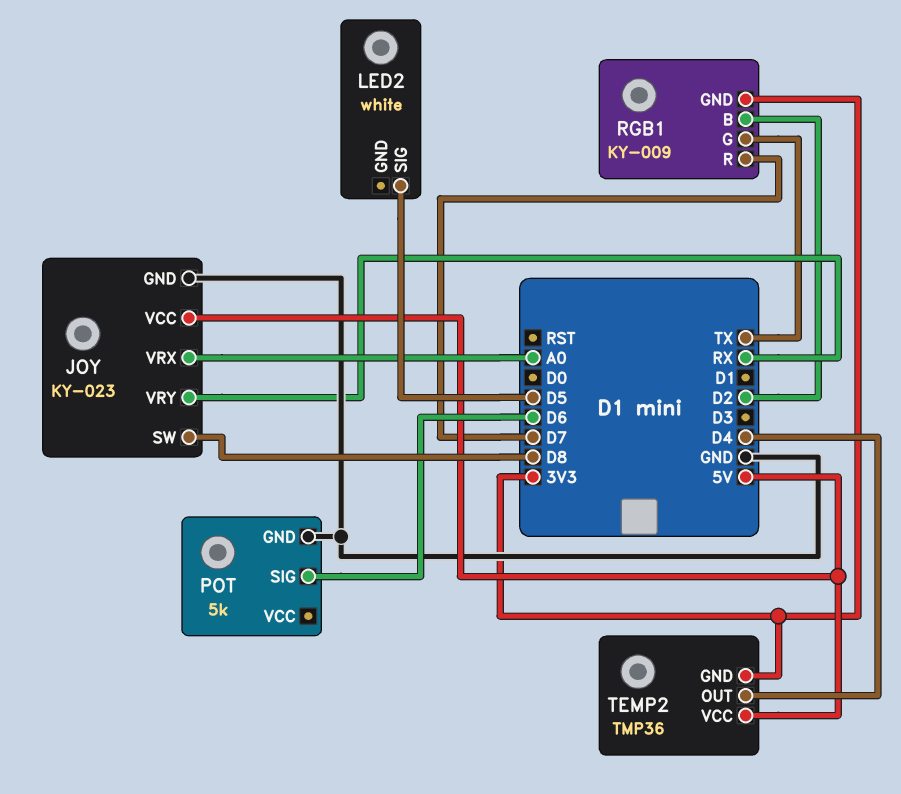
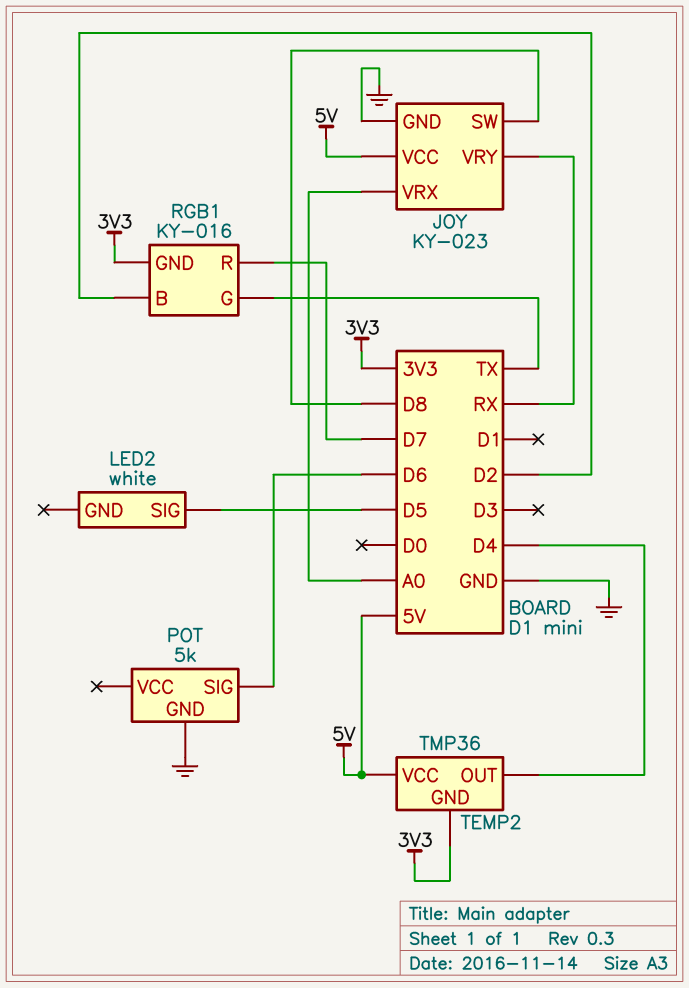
RGB1: KY-009 -> KY-016

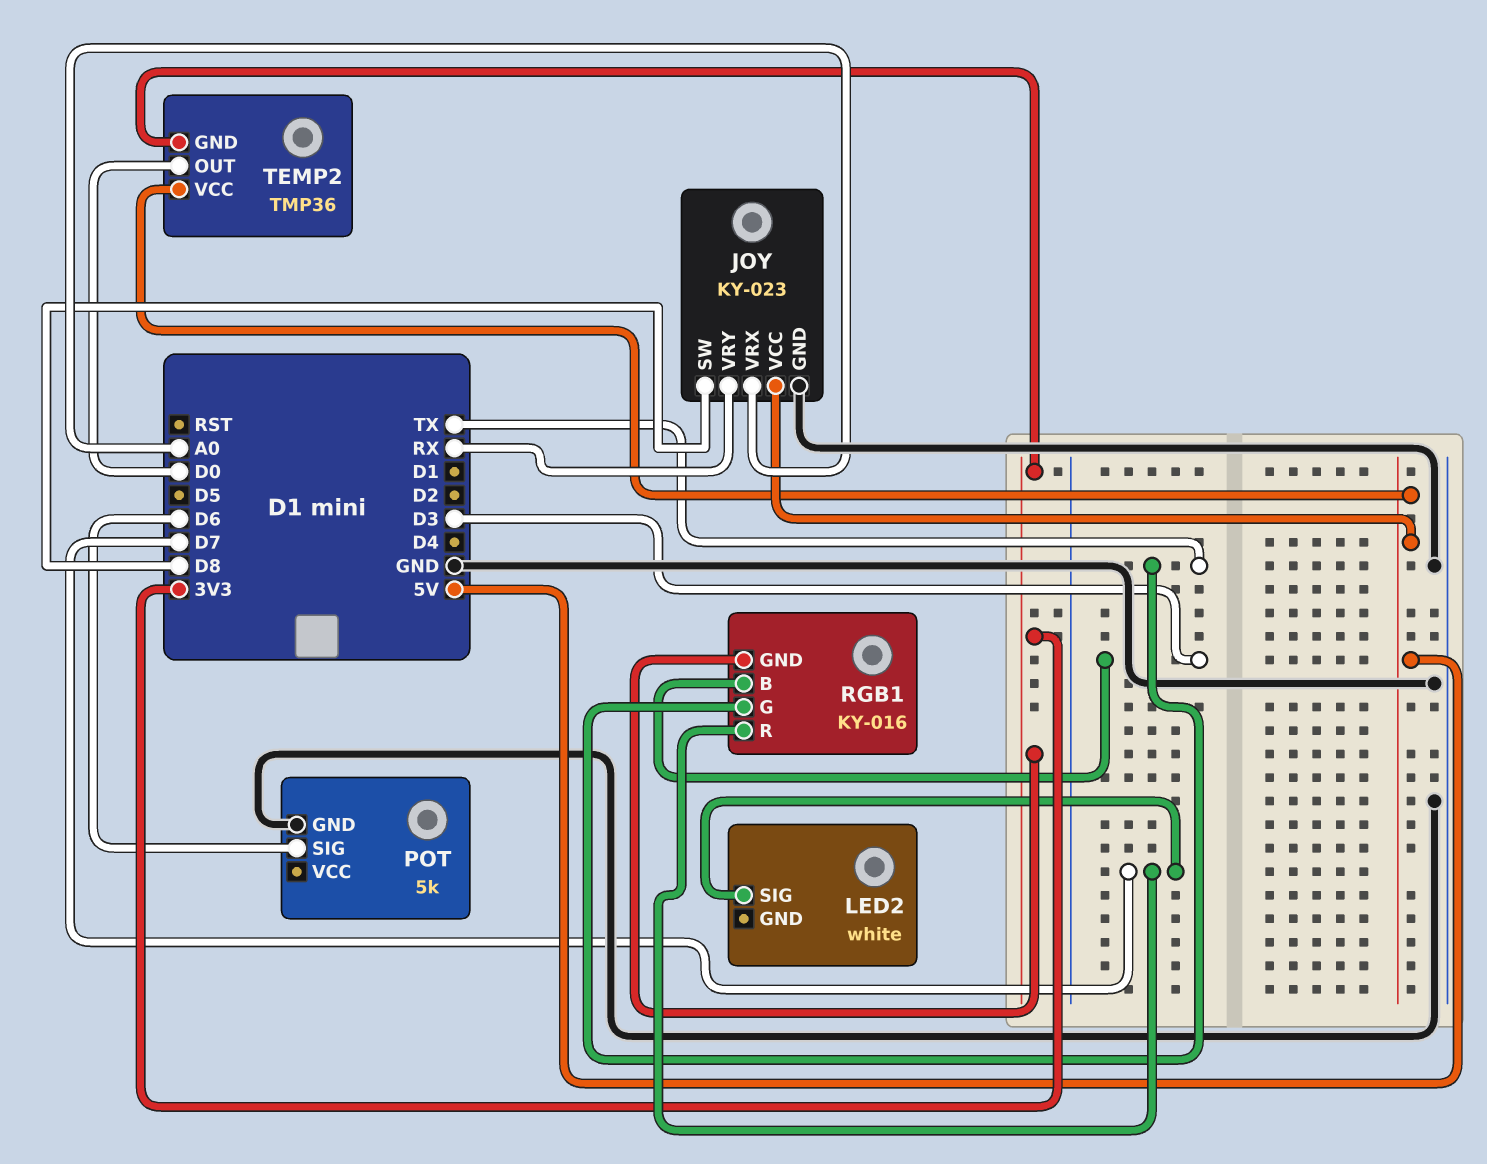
LED2 pin SIG: D5 -> D7
RGB1 pin B: D2 -> D3
TEMP2 pin OUT: D4 -> D0

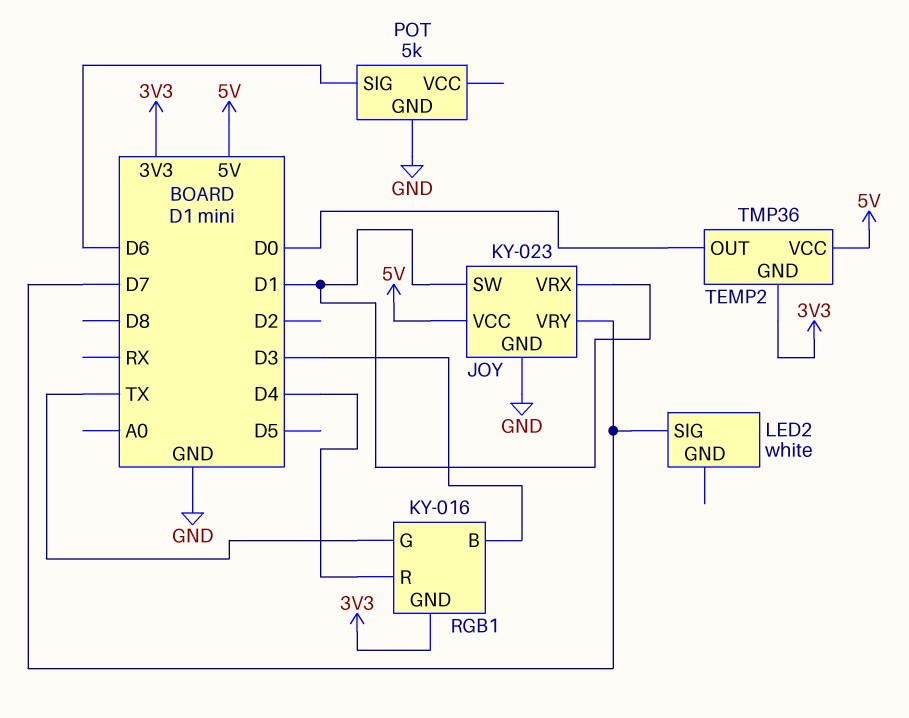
JOY pin SW: D8 -> D1
JOY pin VRX: A0 -> D1
JOY pin VRY: RX -> D7
RGB1 pin R: D7 -> D4

